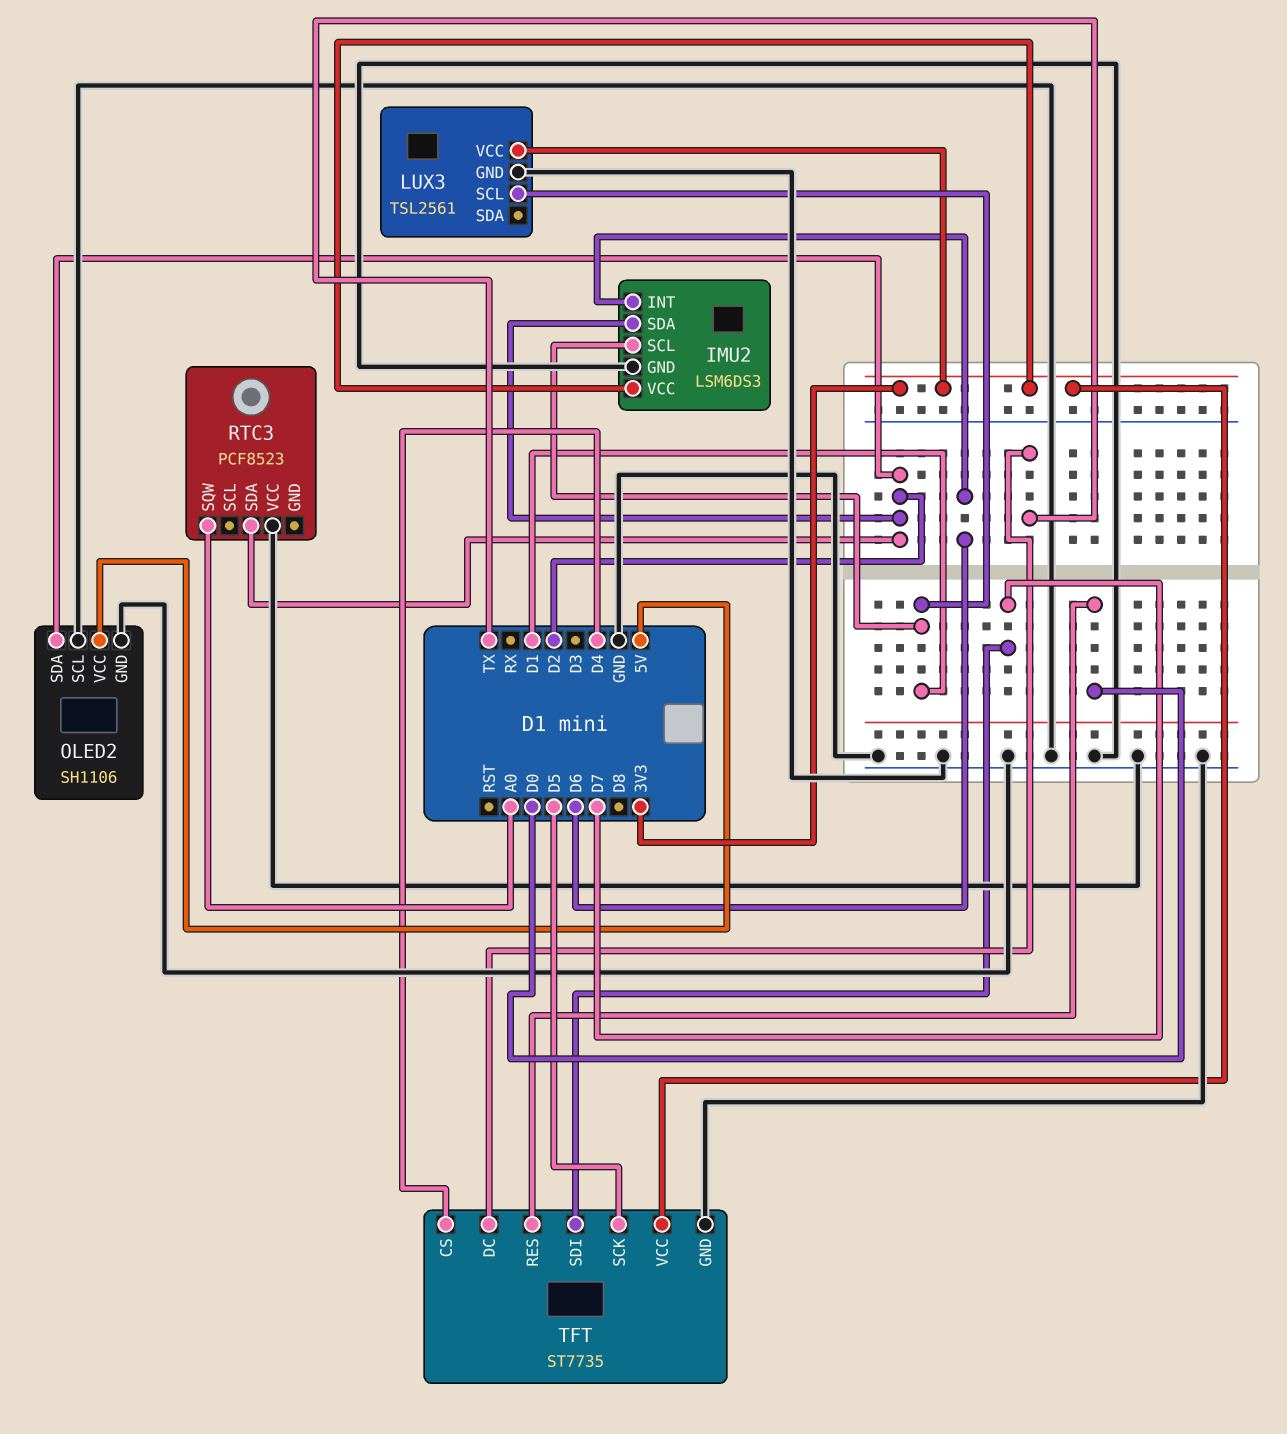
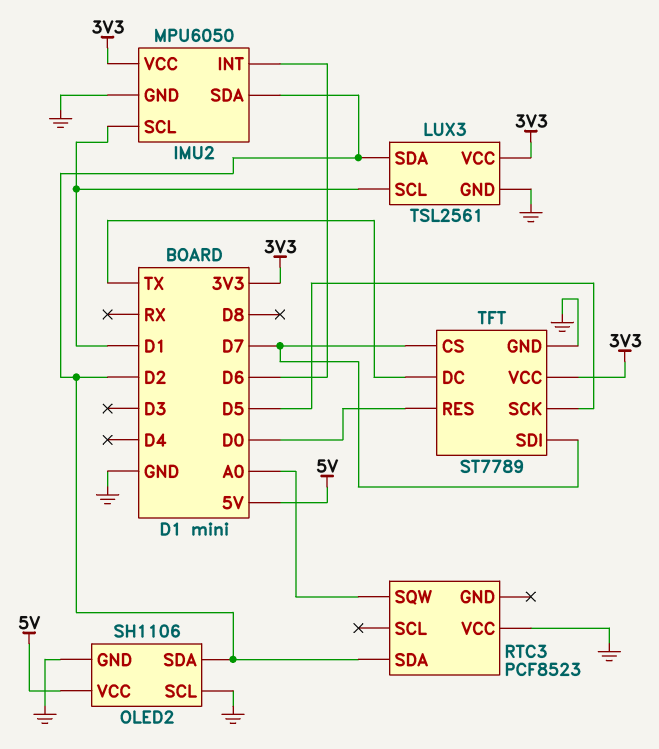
IMU2: LSM6DS3 -> MPU6050
LUX3 pin SDA: none -> D2
TFT: ST7735 -> ST7789
TFT pin CS: D4 -> D7

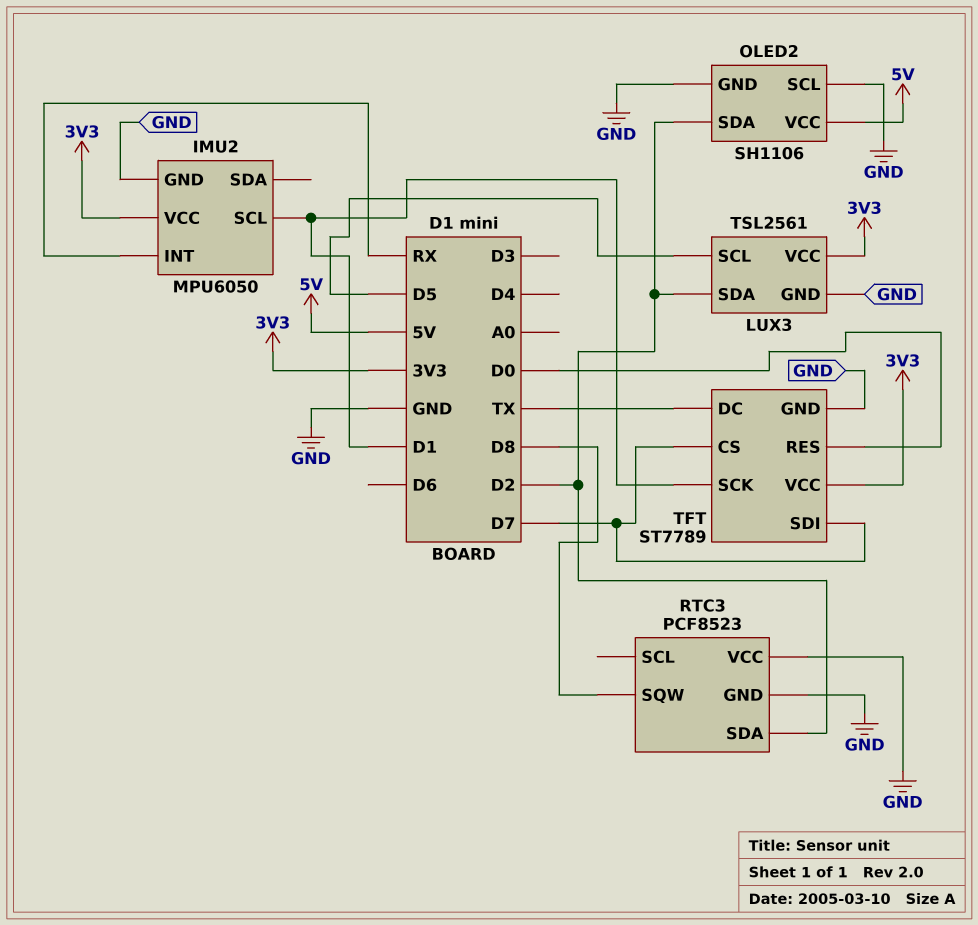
IMU2 pin INT: D6 -> RX
IMU2 pin SDA: D2 -> none
LUX3 pin SCL: D1 -> D5
RTC3 pin GND: none -> GND
RTC3 pin SQW: A0 -> D8
TFT pin SCK: D5 -> D1

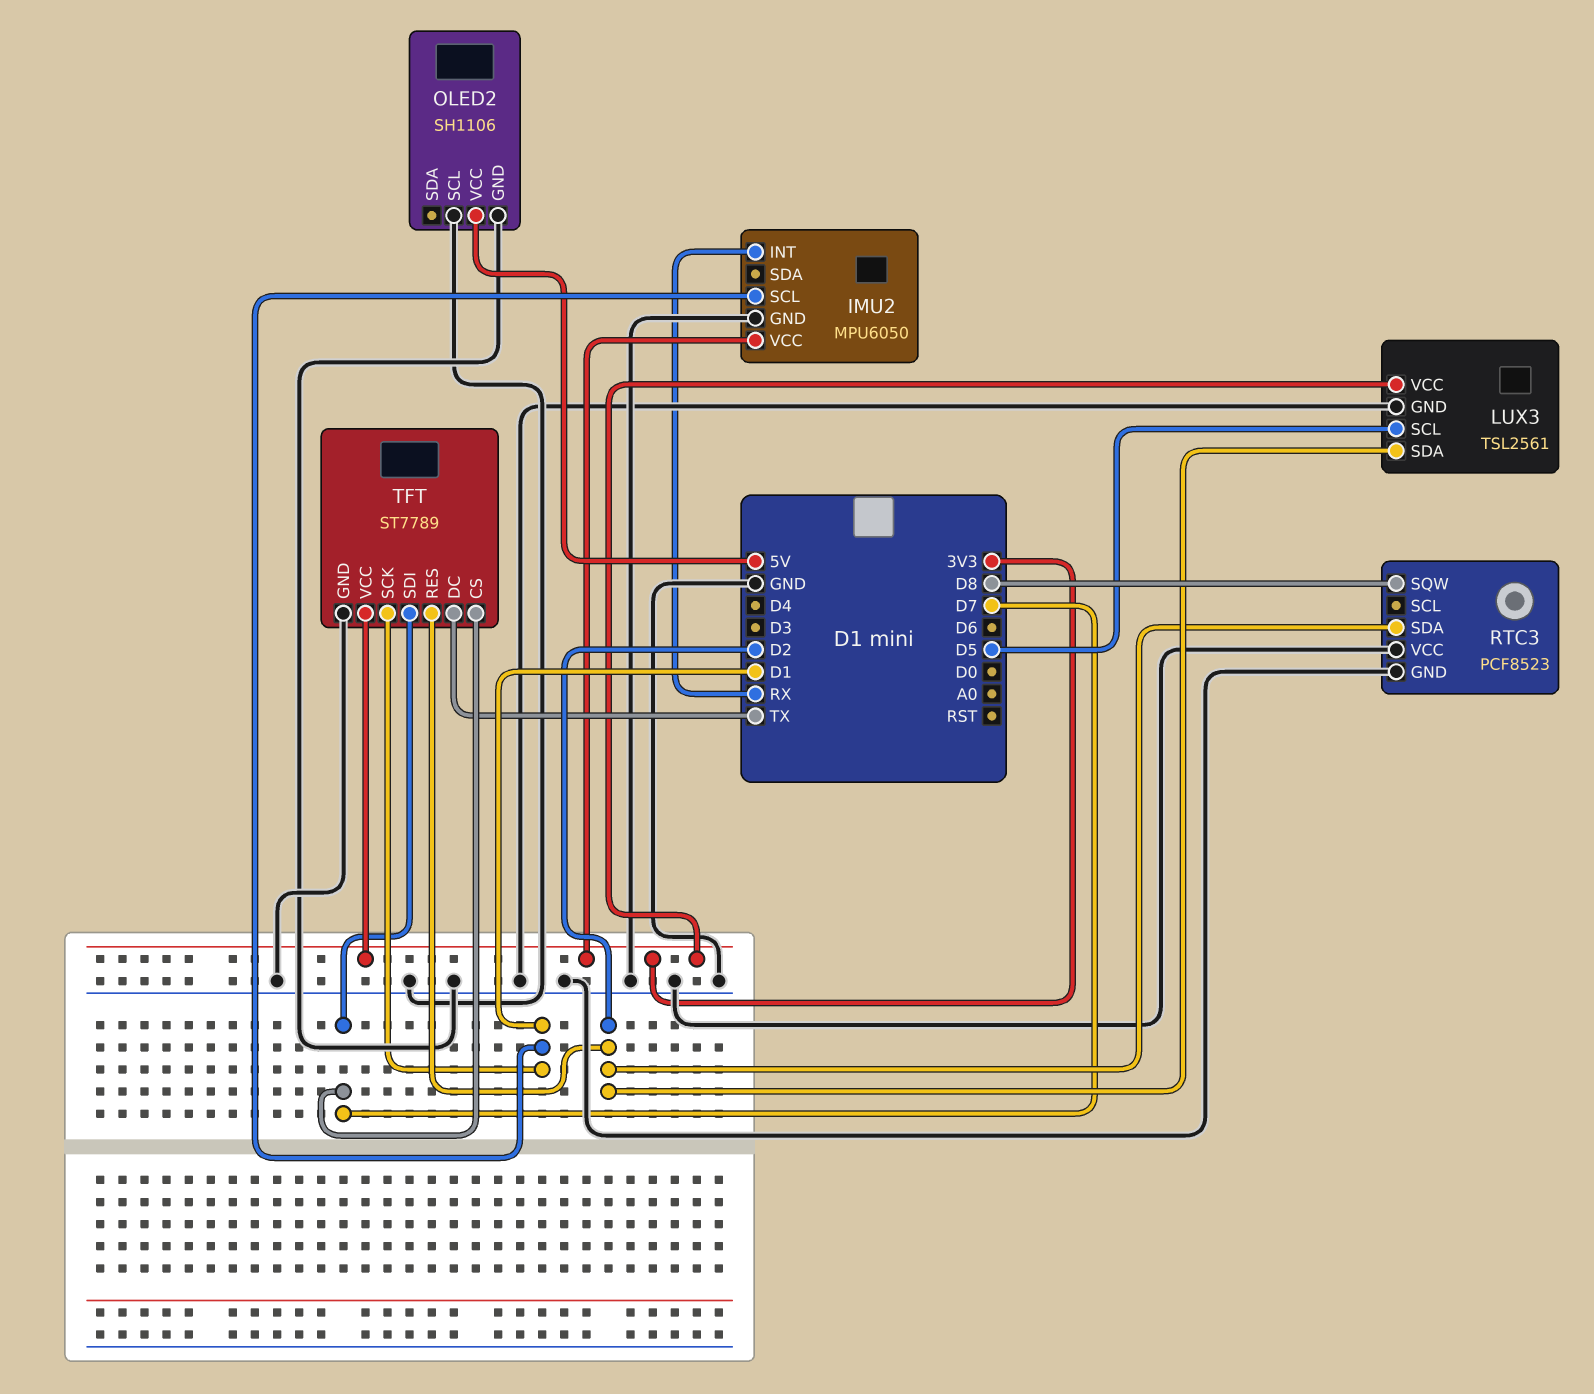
OLED2 pin SDA: D2 -> none
TFT pin RES: D0 -> D2

